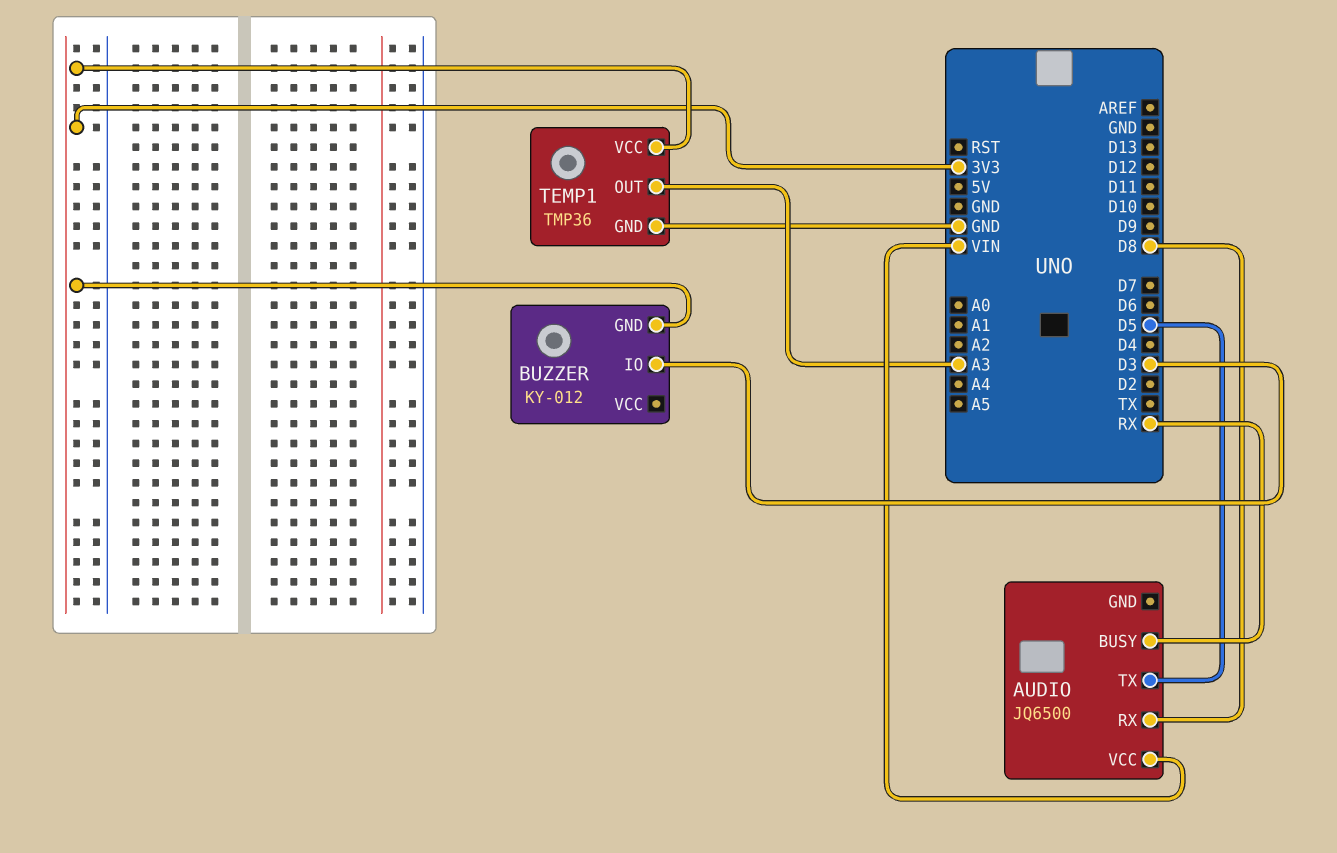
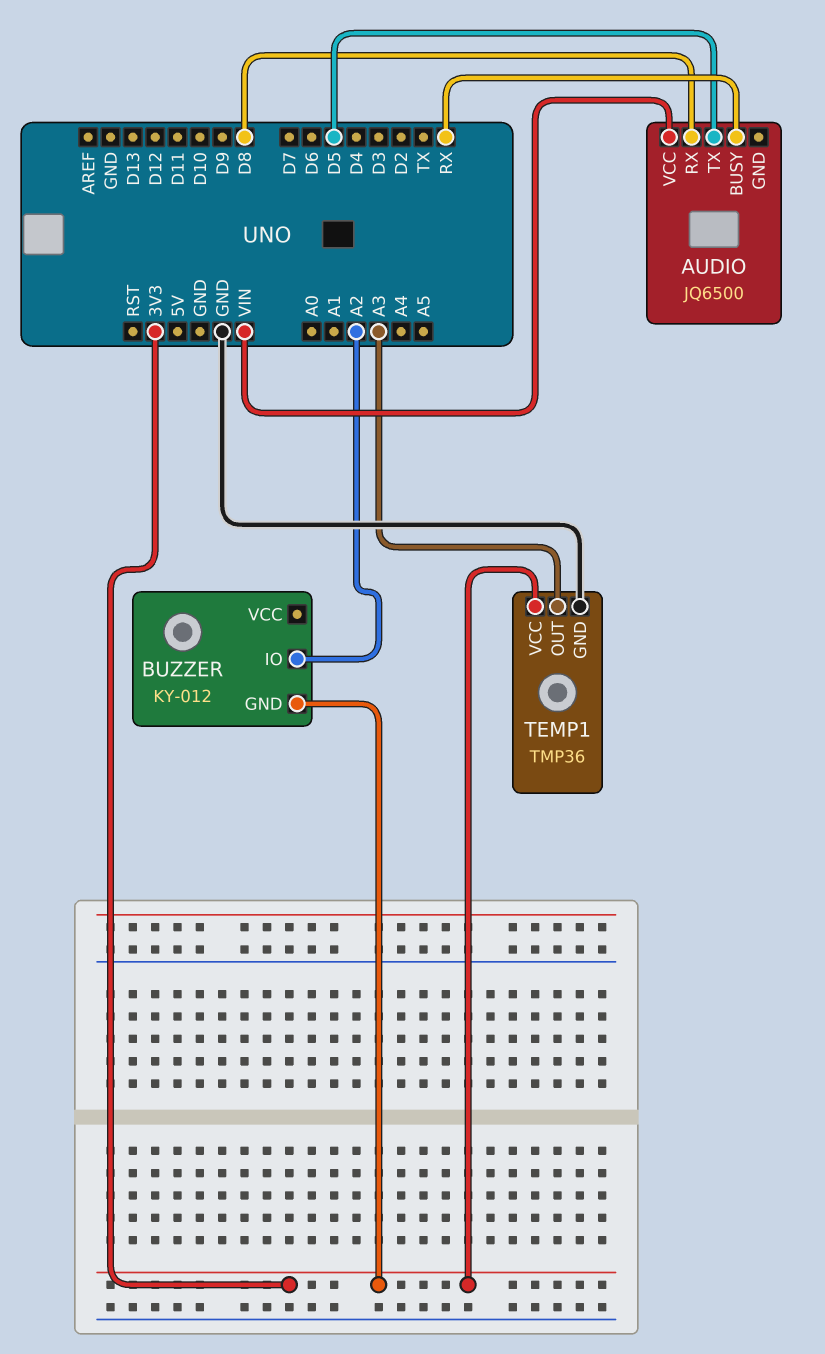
BUZZER pin IO: D3 -> A2

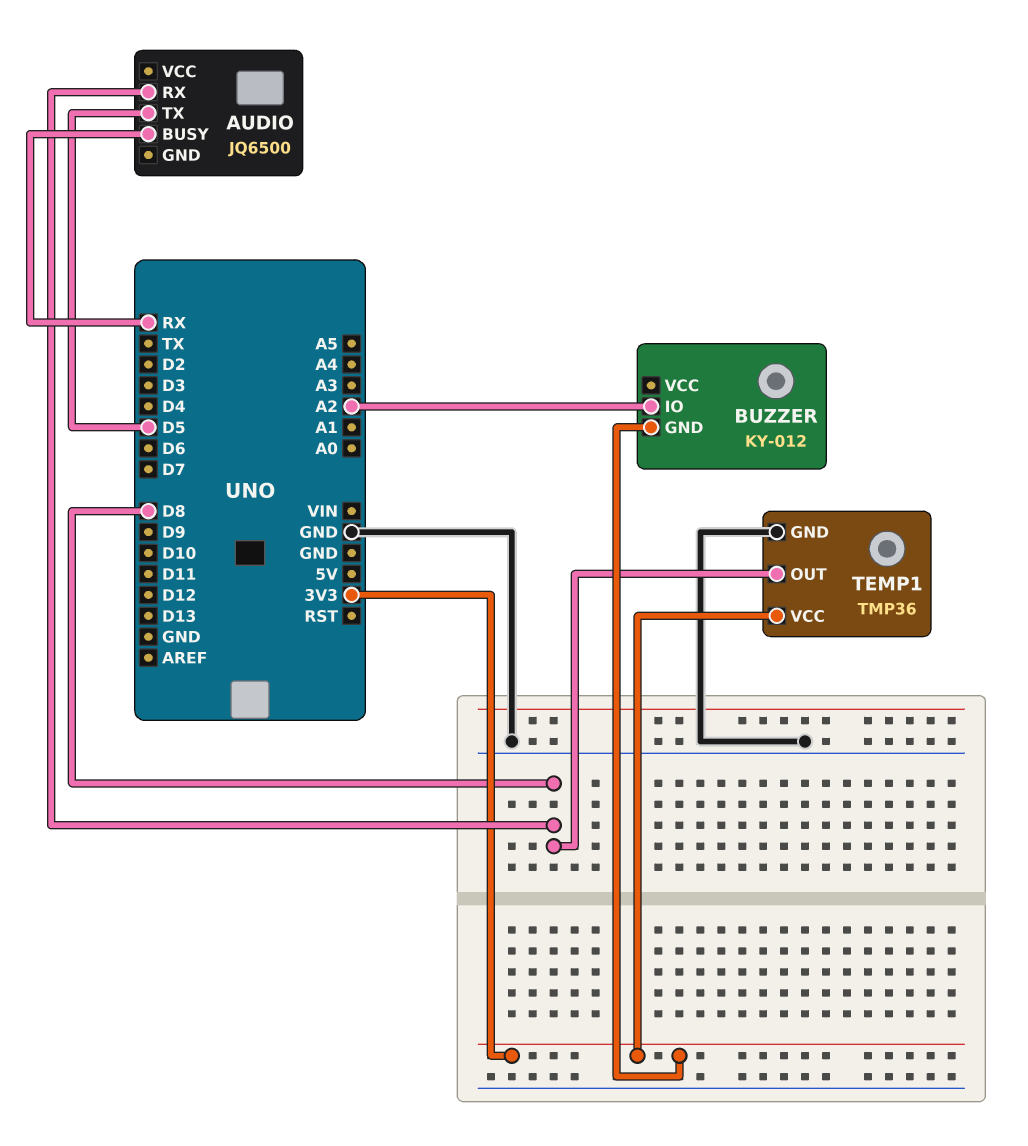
AUDIO pin VCC: VIN -> none
TEMP1 pin OUT: A3 -> D8

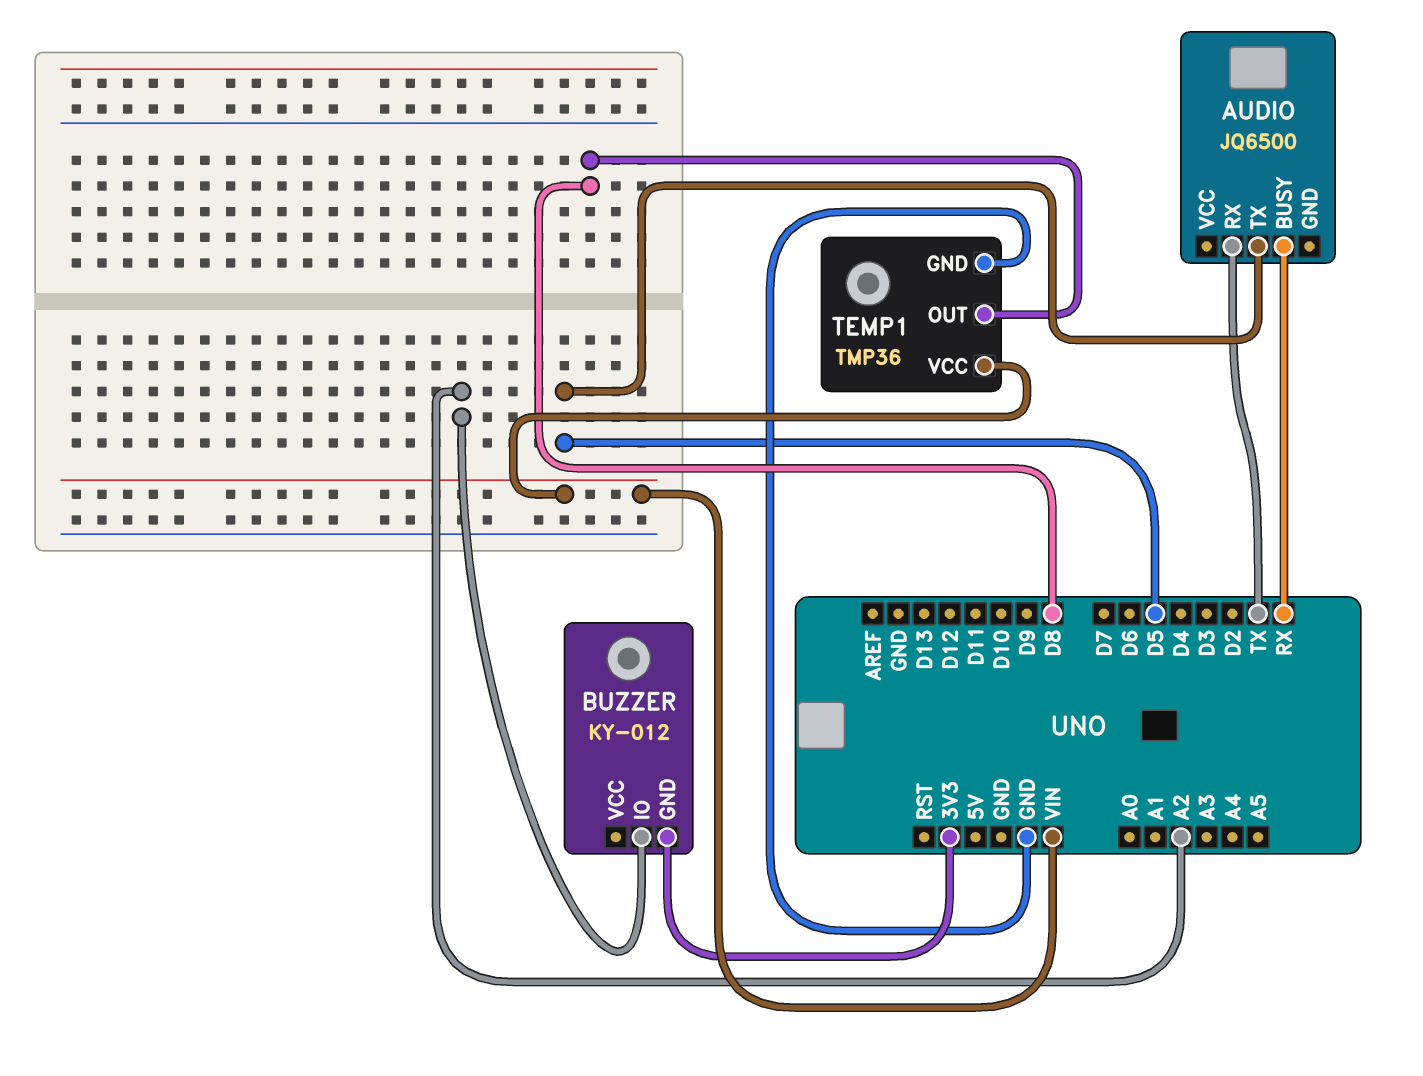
AUDIO pin RX: D8 -> TX
TEMP1 pin VCC: 3V3 -> VIN

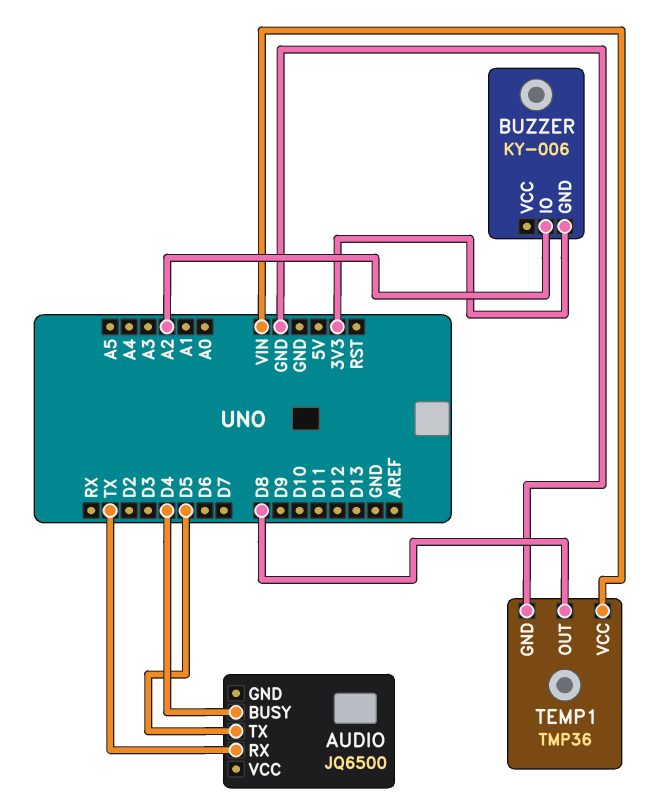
AUDIO pin BUSY: RX -> D4
BUZZER: KY-012 -> KY-006

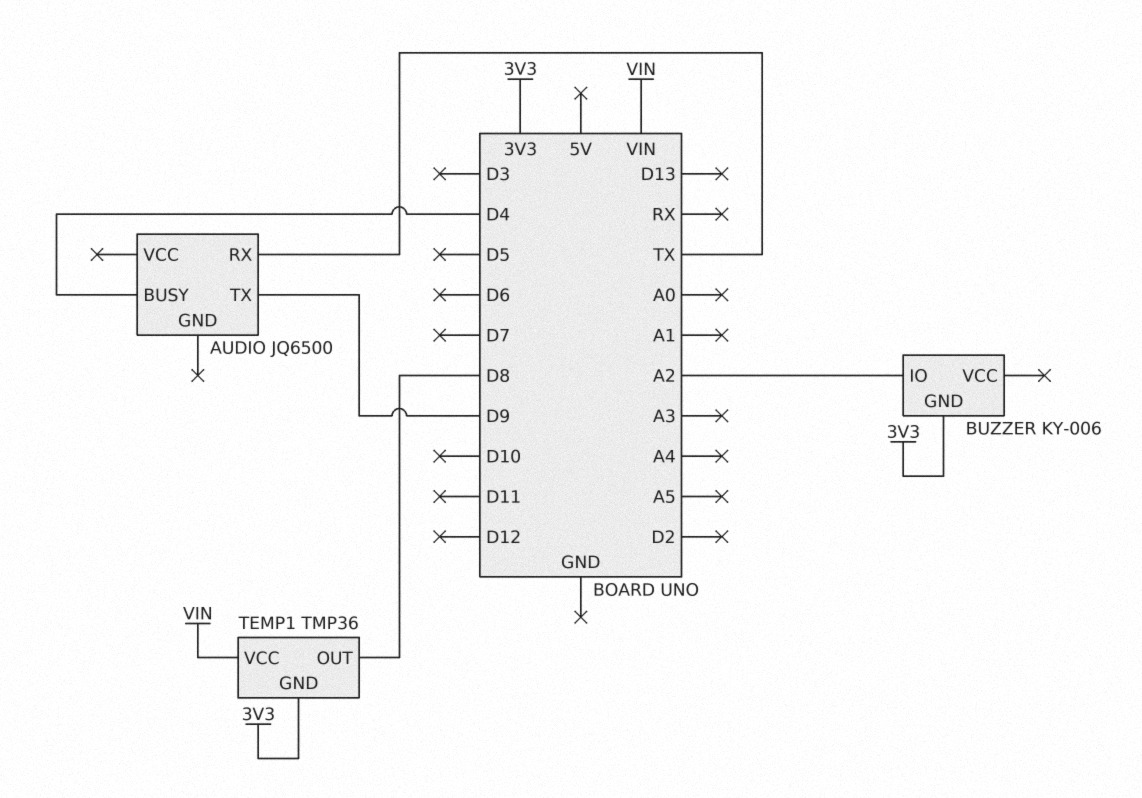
AUDIO pin TX: D5 -> D9
TEMP1 pin GND: GND -> 3V3

